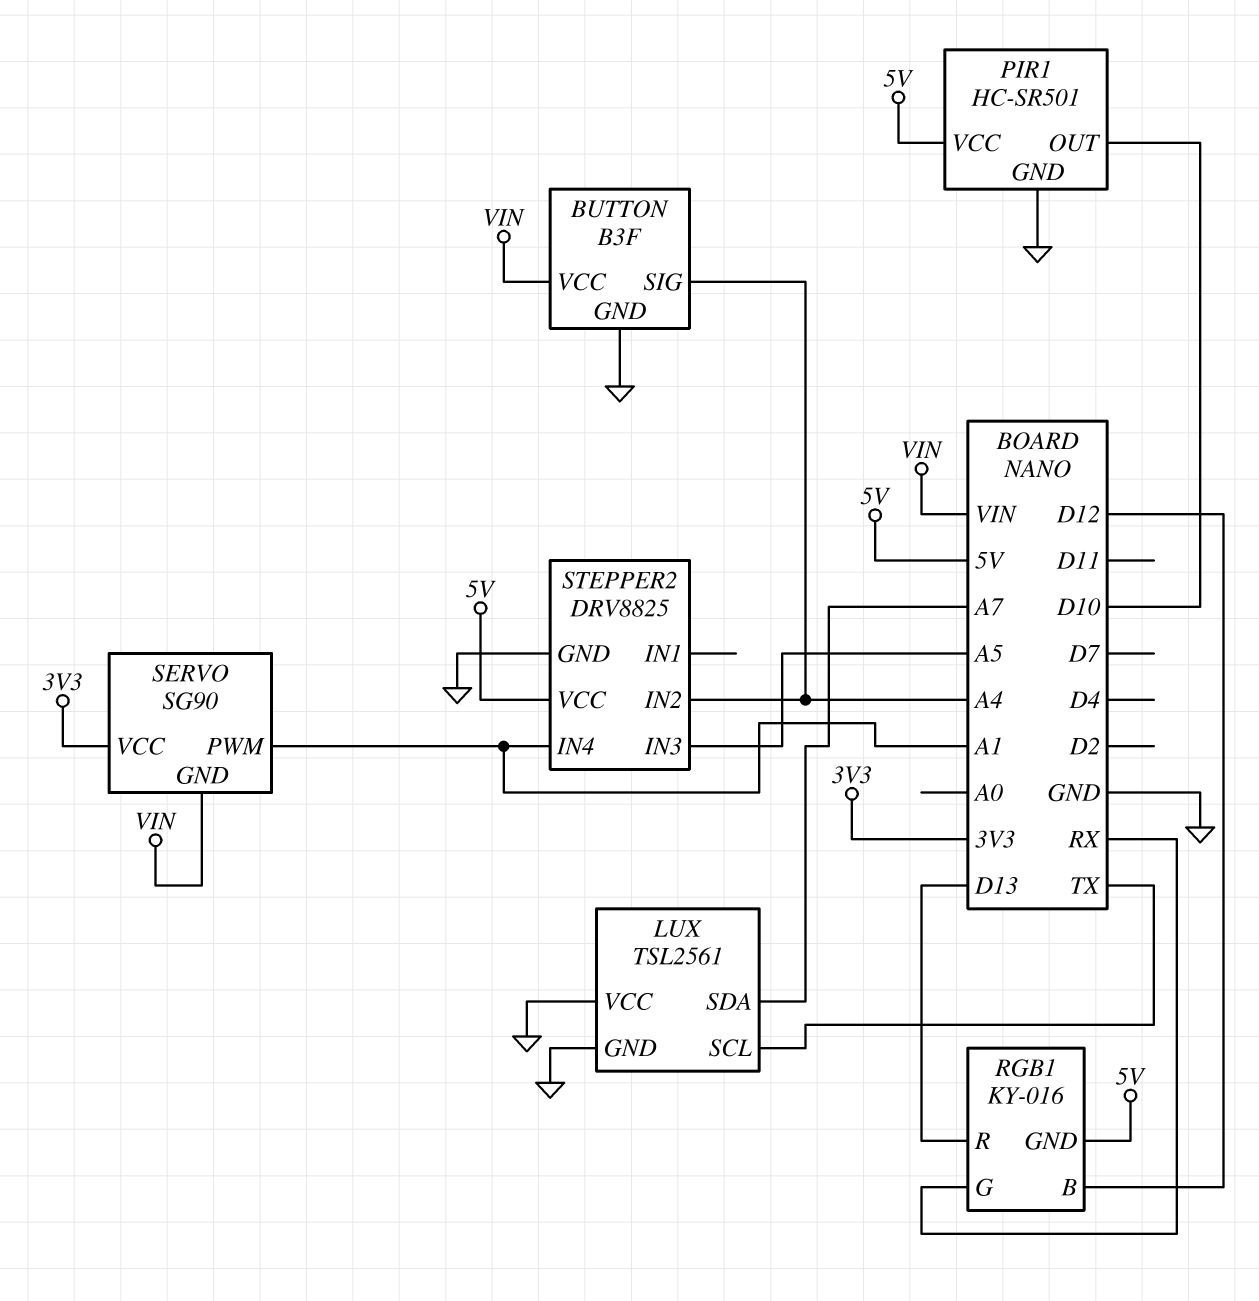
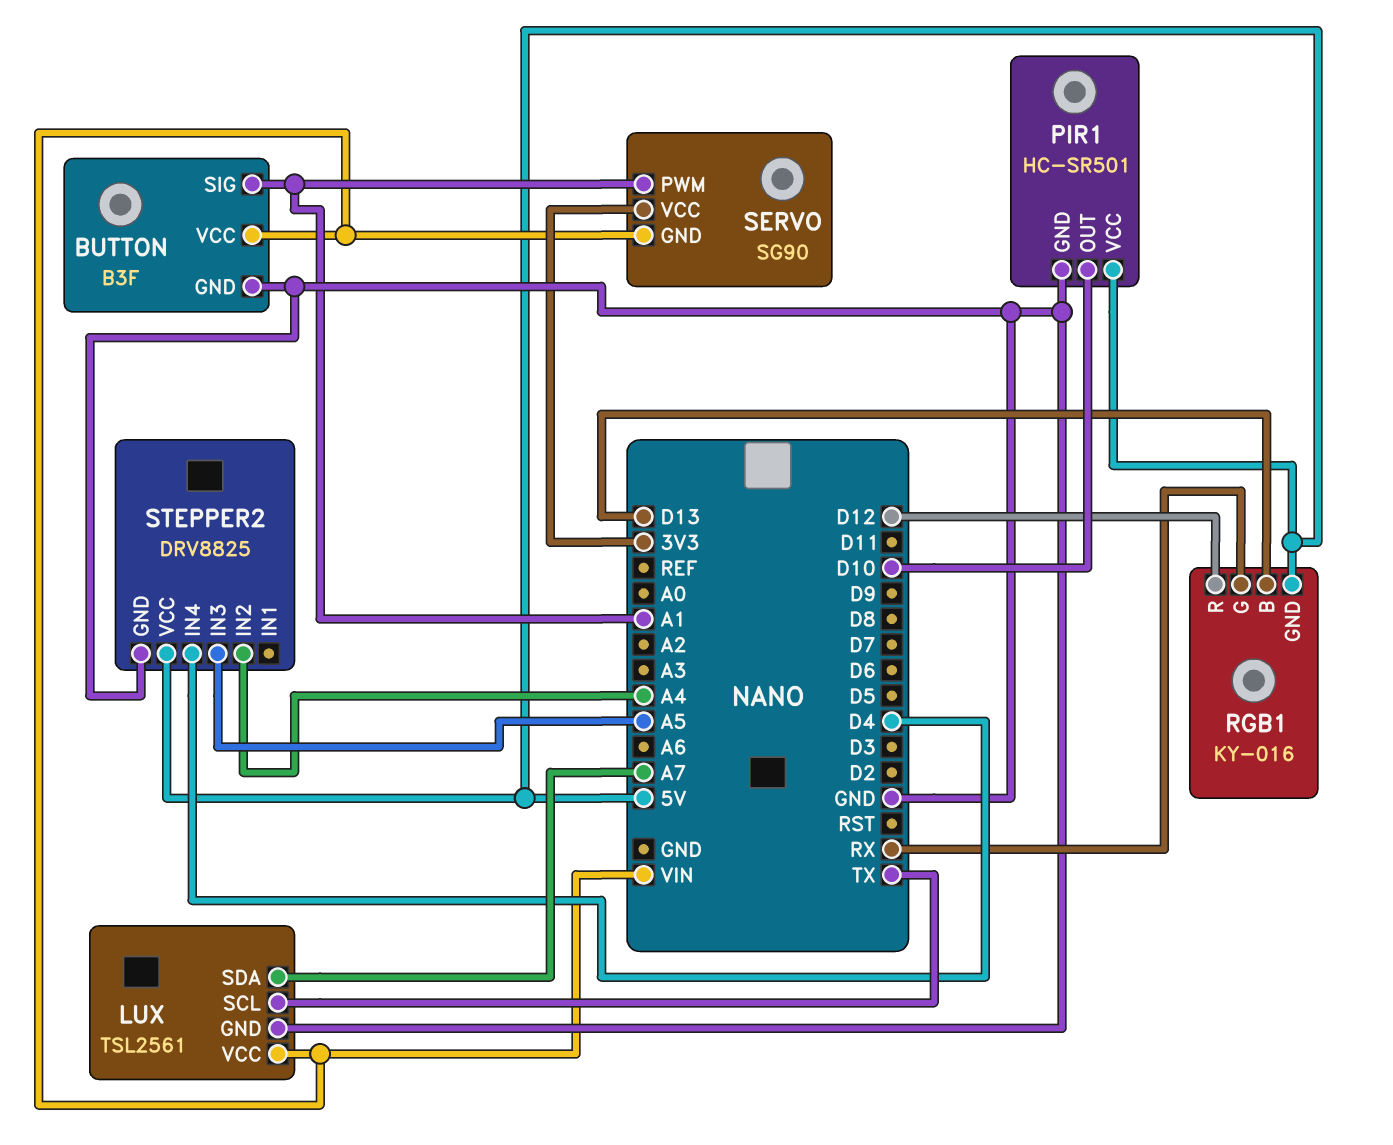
BUTTON pin SIG: A4 -> A1
LUX pin VCC: GND -> VIN
RGB1 pin B: D12 -> D13
RGB1 pin R: D13 -> D12
STEPPER2 pin IN4: A1 -> D4

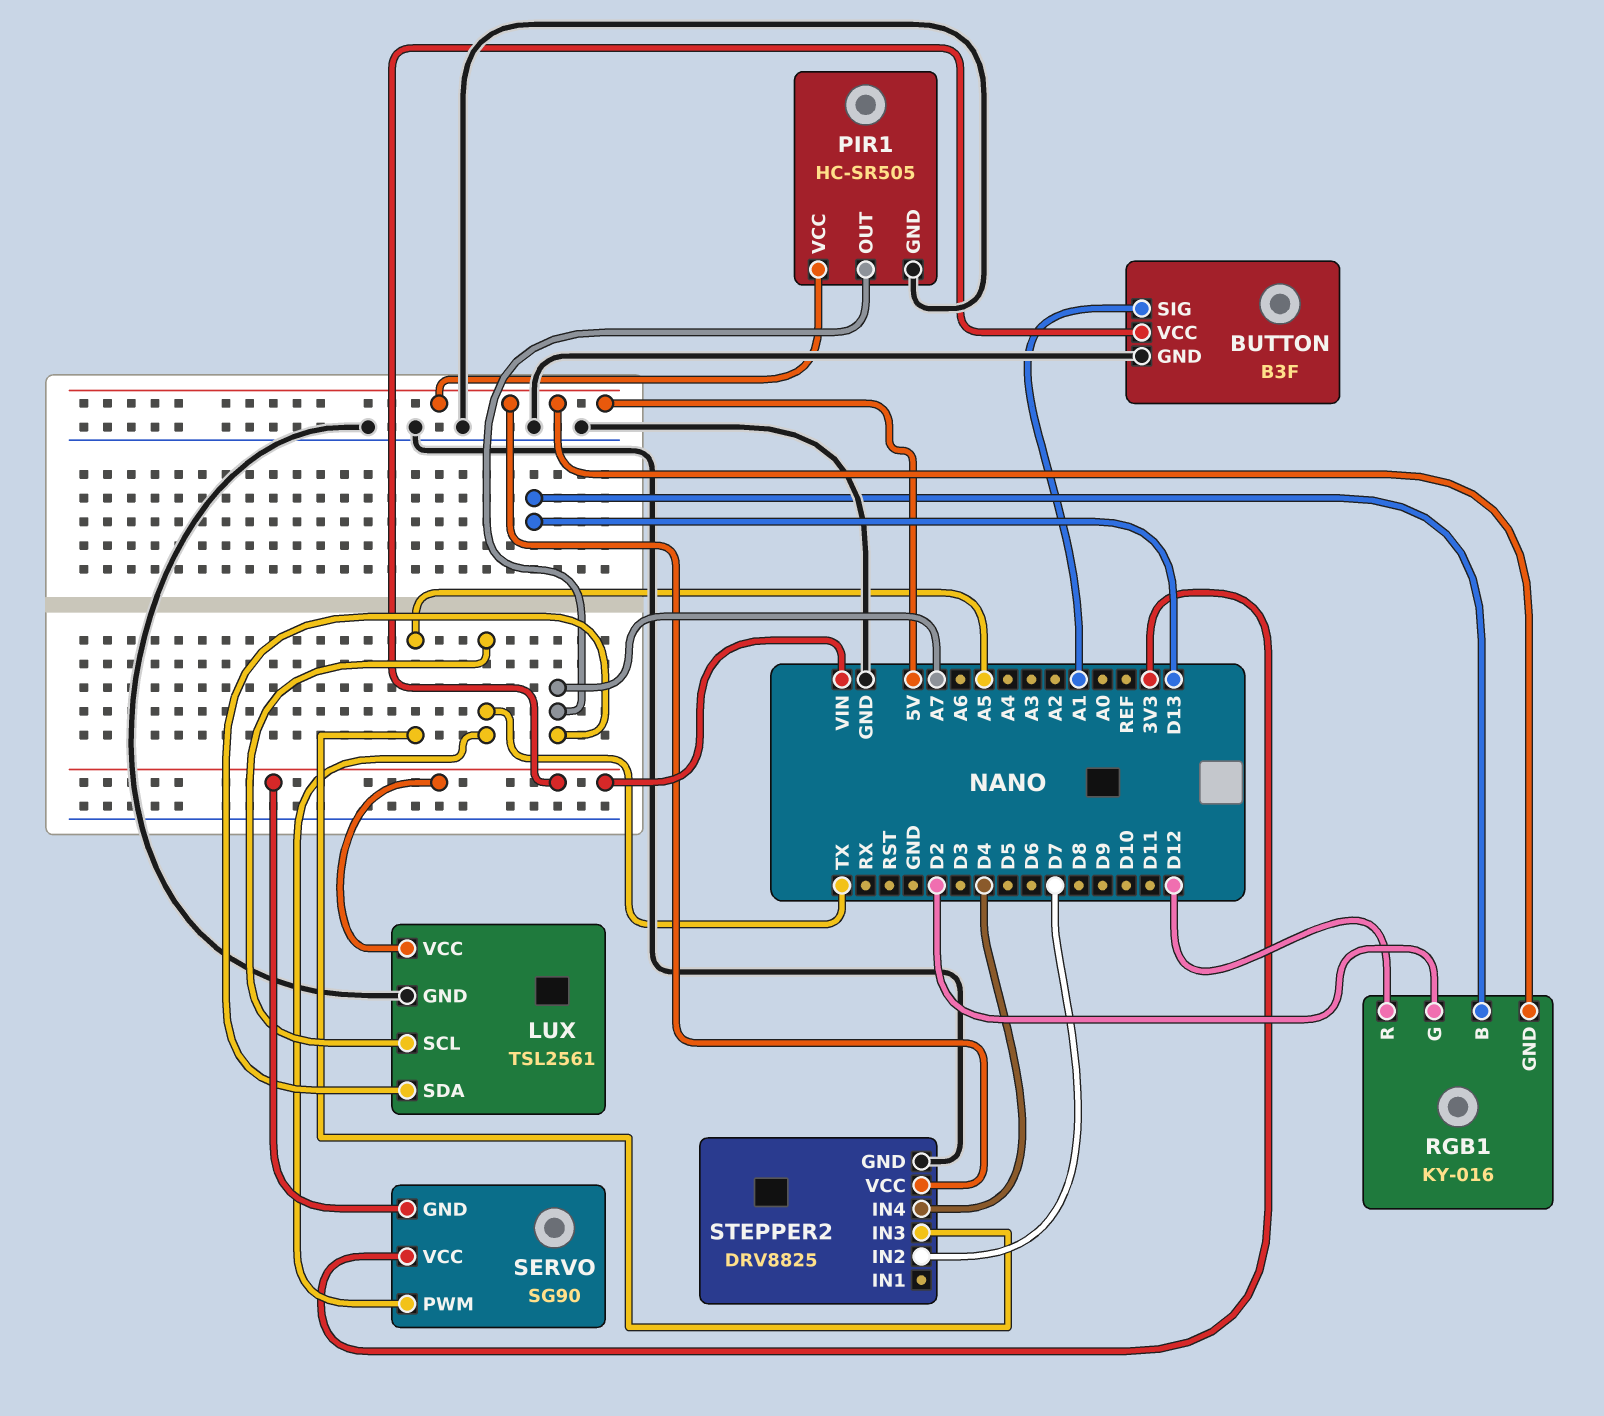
PIR1: HC-SR501 -> HC-SR505
PIR1 pin OUT: D10 -> A7
RGB1 pin G: RX -> D2
SERVO pin PWM: A1 -> TX
STEPPER2 pin IN2: A4 -> D7

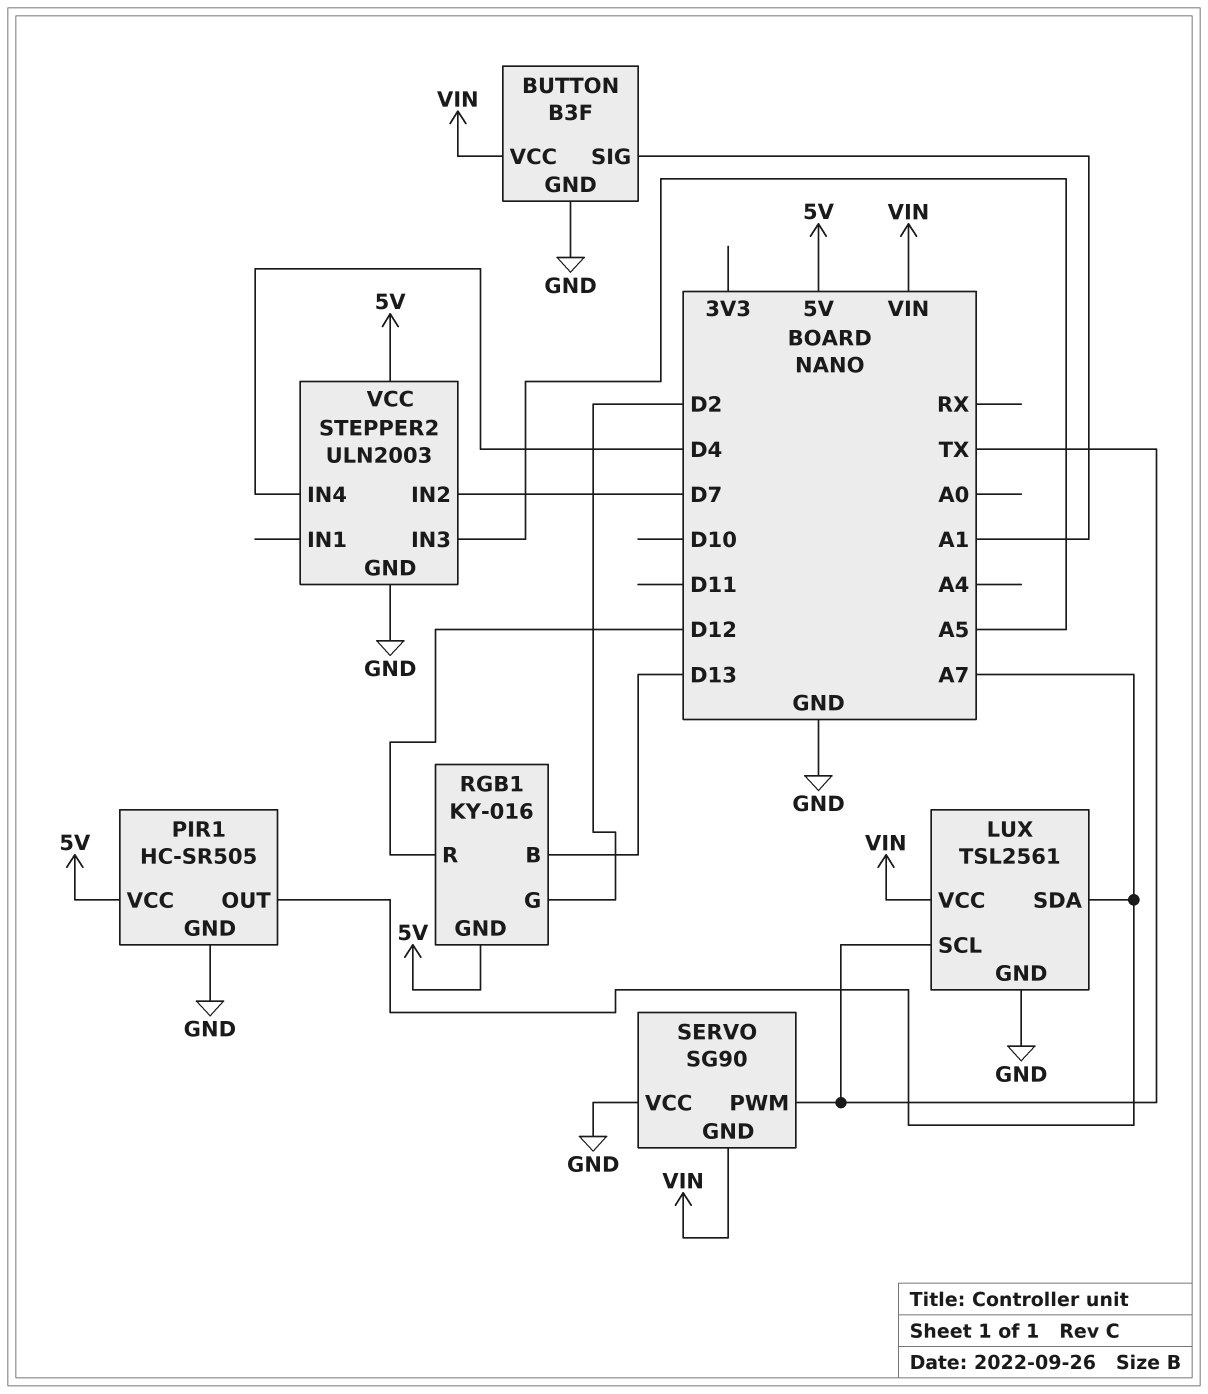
SERVO pin VCC: 3V3 -> GND
STEPPER2: DRV8825 -> ULN2003

